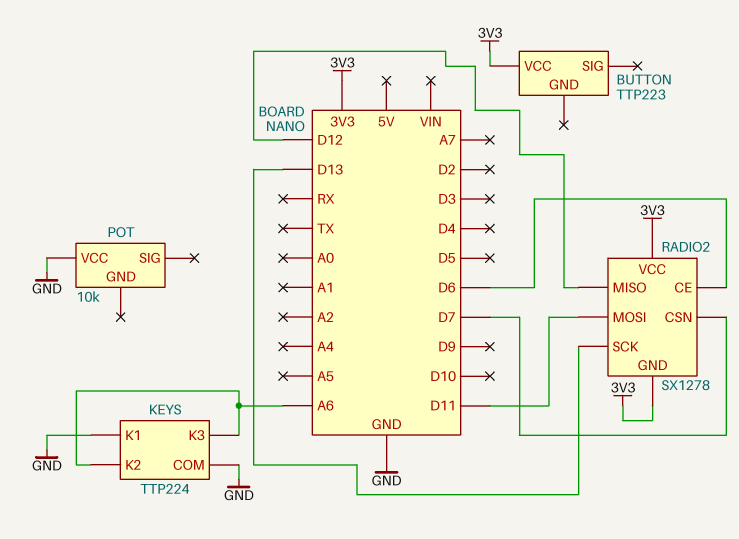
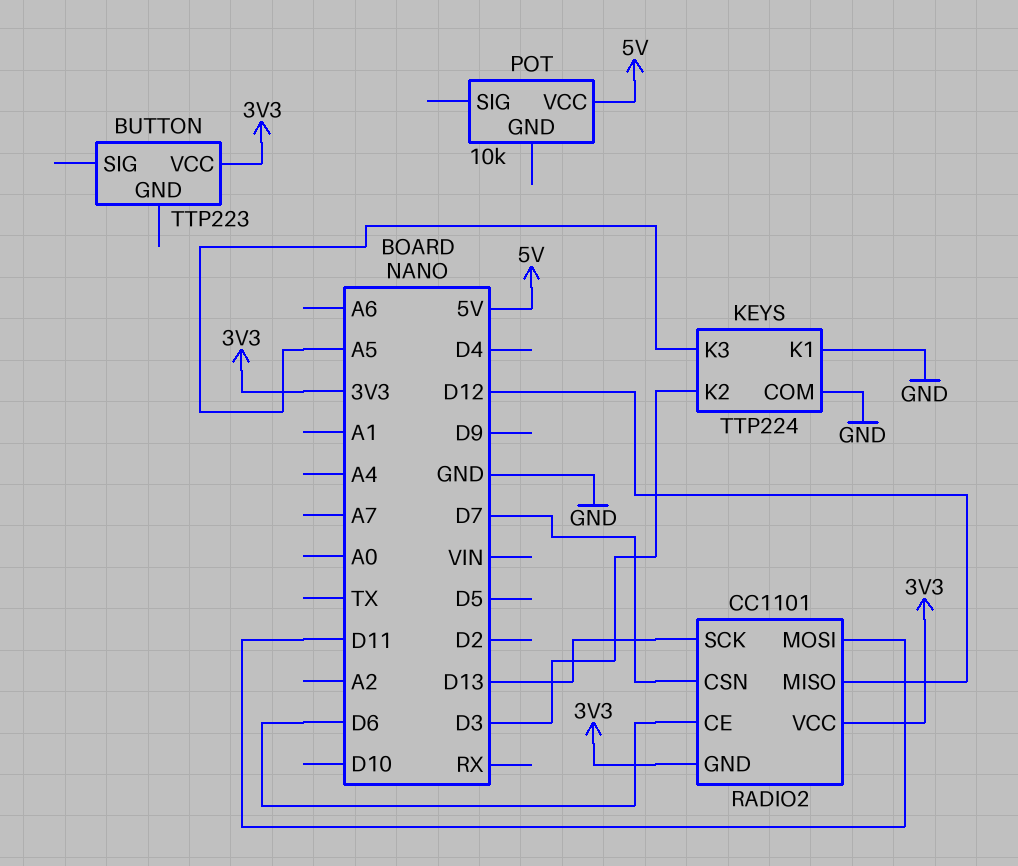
KEYS pin K2: A6 -> D3
KEYS pin K3: A6 -> A5
POT pin VCC: GND -> 5V
RADIO2: SX1278 -> CC1101

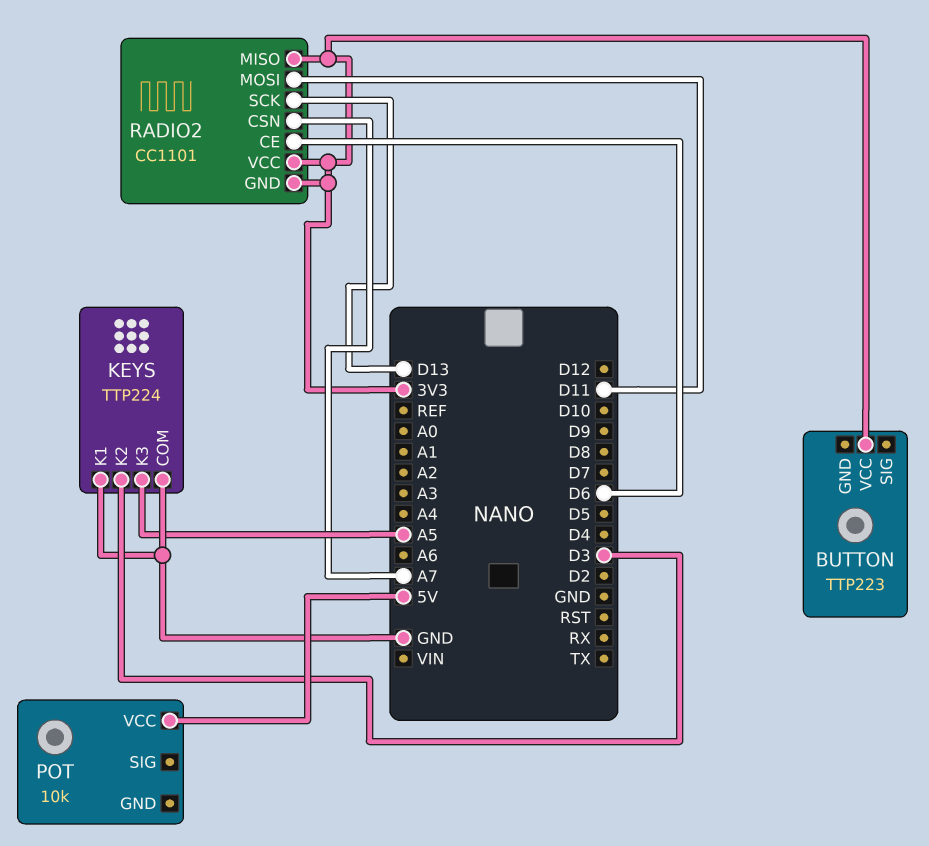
RADIO2 pin CSN: D7 -> A7
RADIO2 pin MISO: D12 -> 3V3

